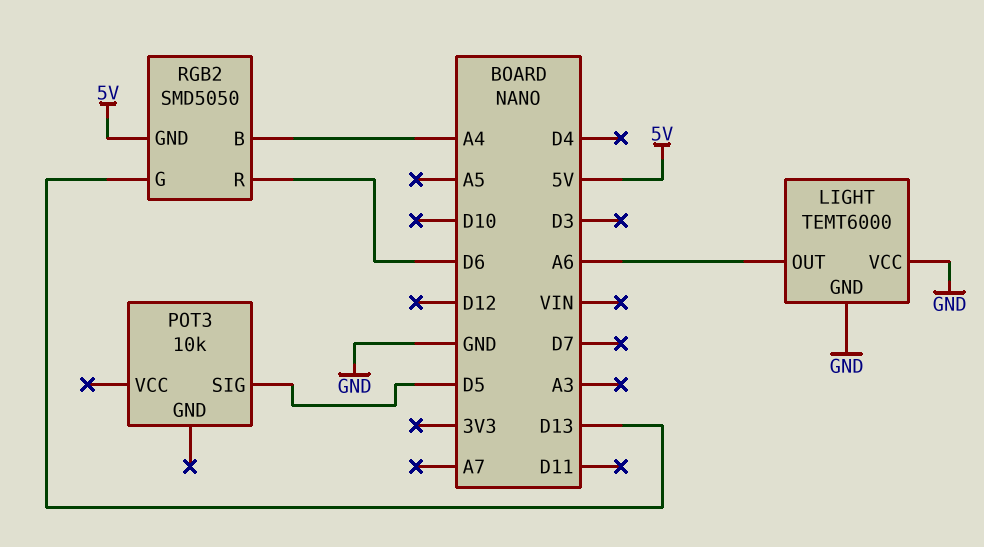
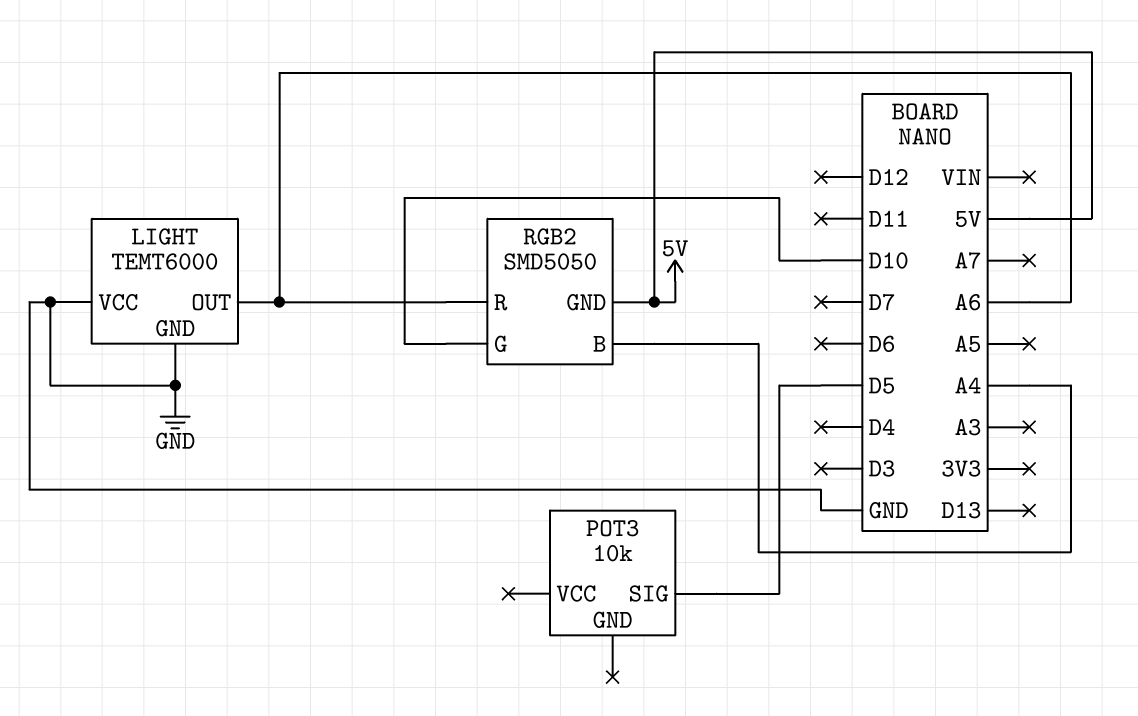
RGB2 pin G: D13 -> D10
RGB2 pin R: D6 -> A6

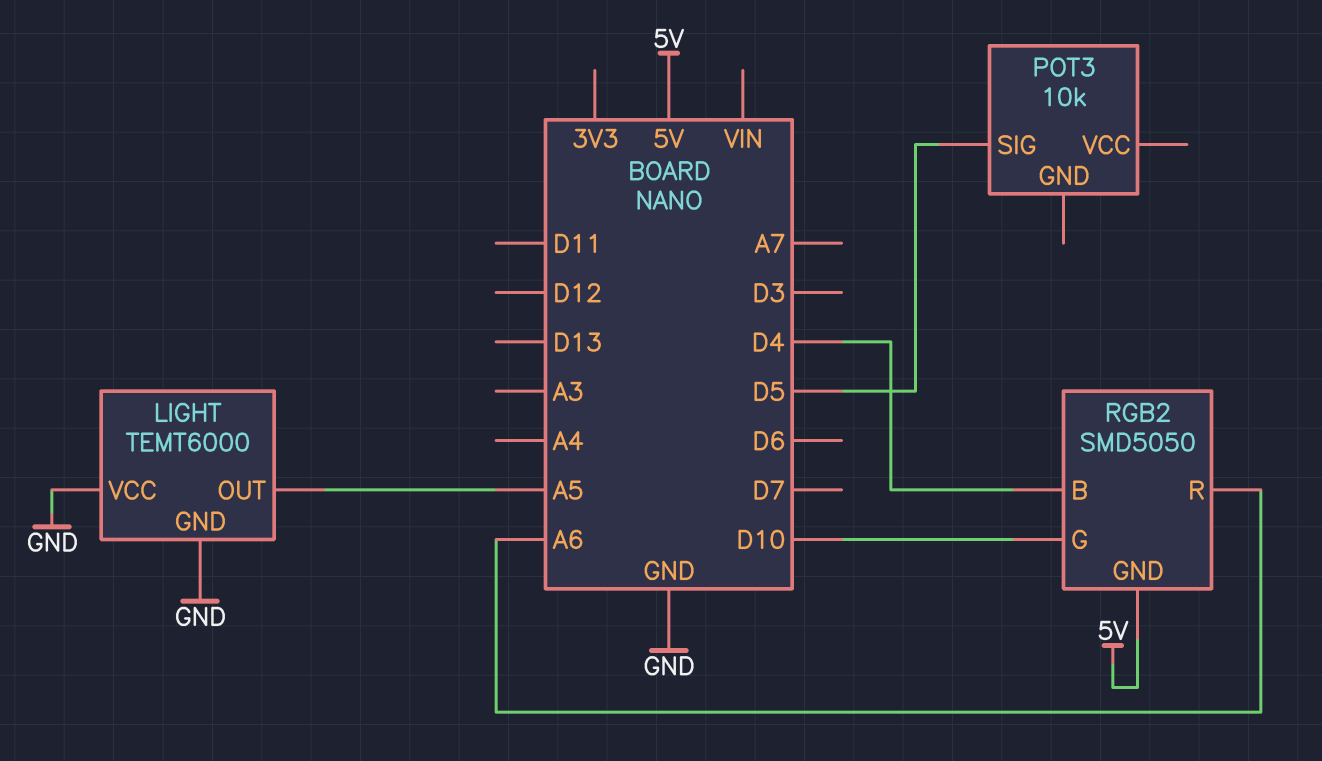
LIGHT pin OUT: A6 -> A5
RGB2 pin B: A4 -> D4

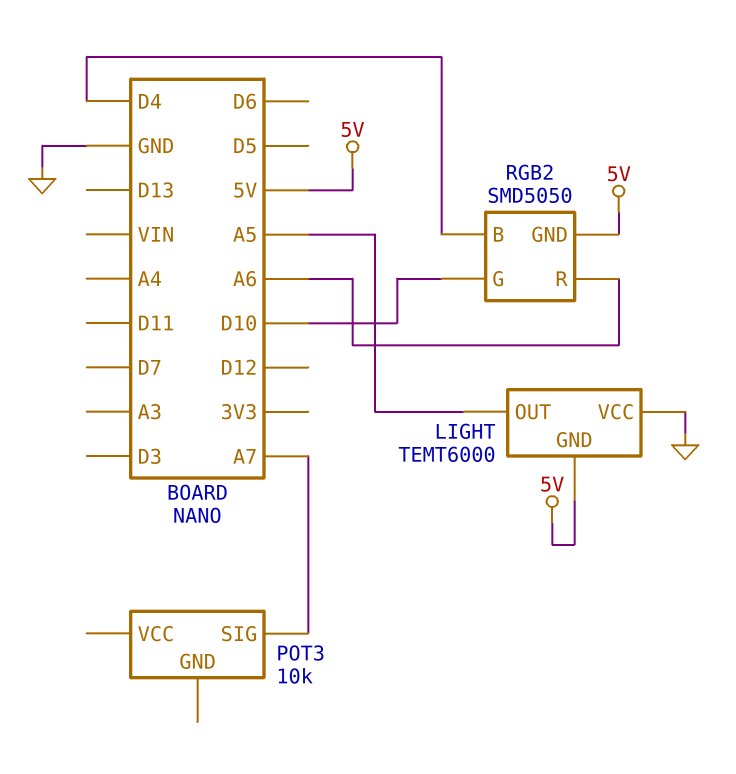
LIGHT pin GND: GND -> 5V
POT3 pin SIG: D5 -> A7

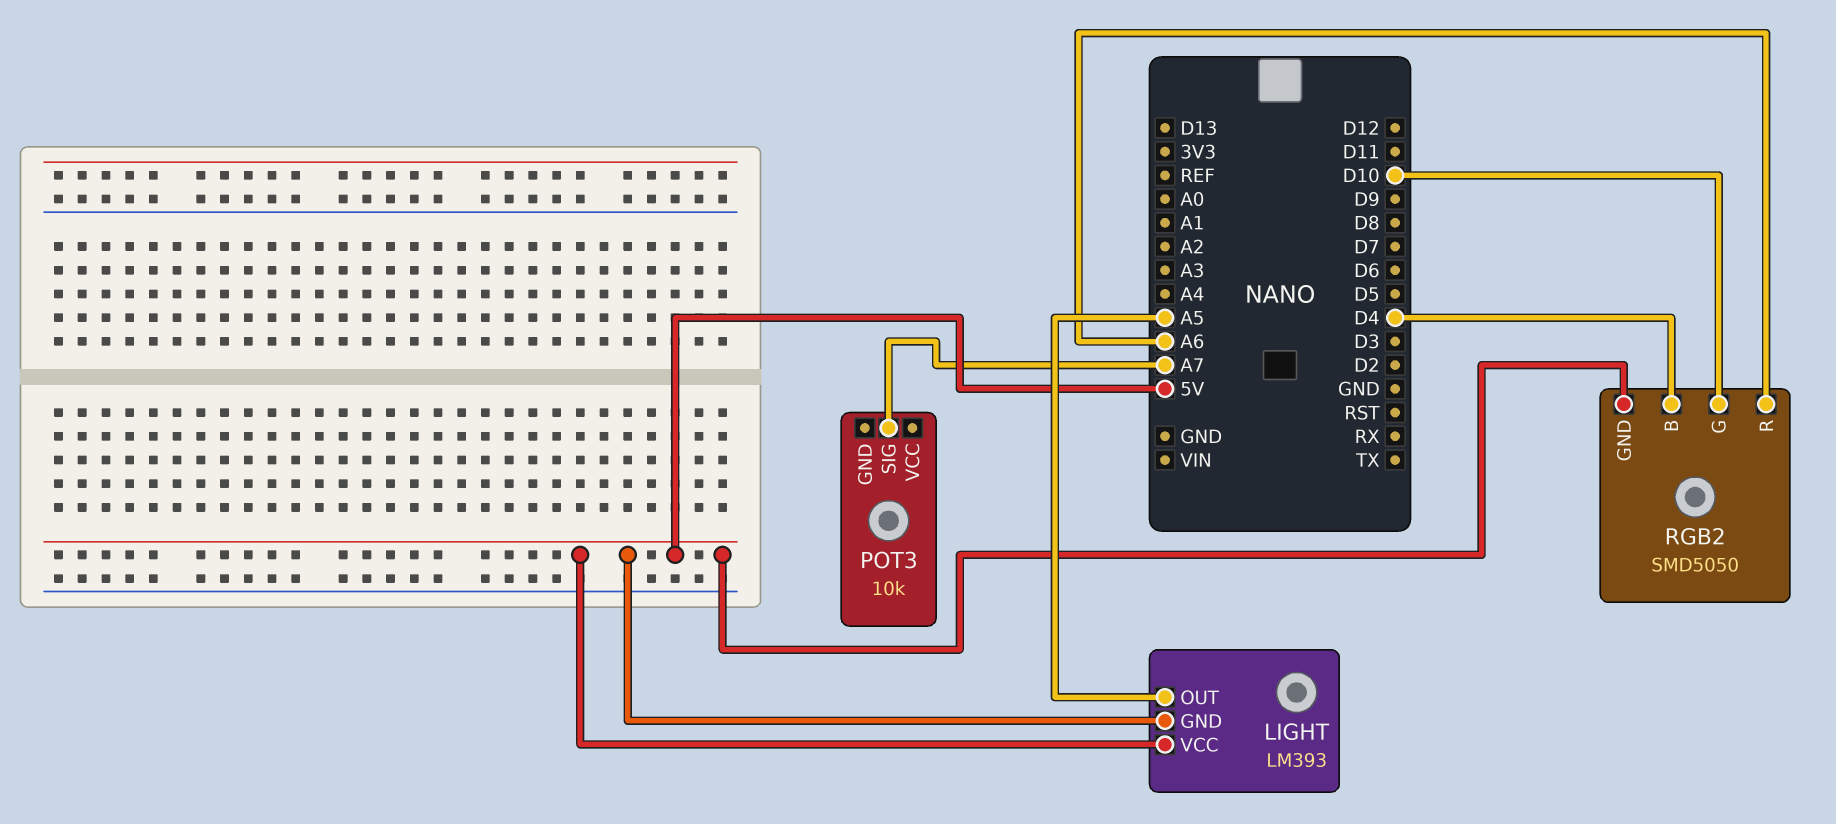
LIGHT: TEMT6000 -> LM393
LIGHT pin VCC: GND -> 5V

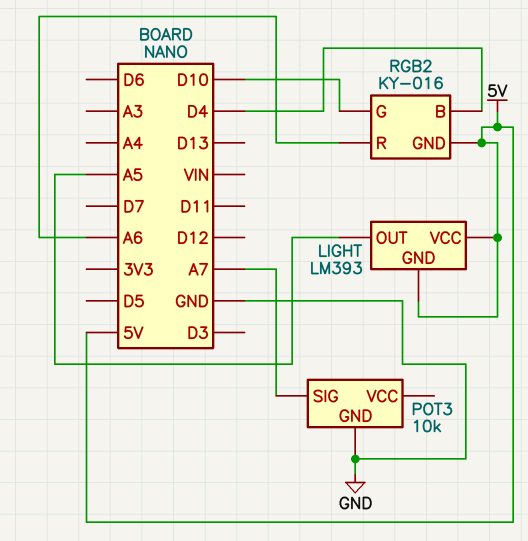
POT3 pin GND: none -> GND
RGB2: SMD5050 -> KY-016

